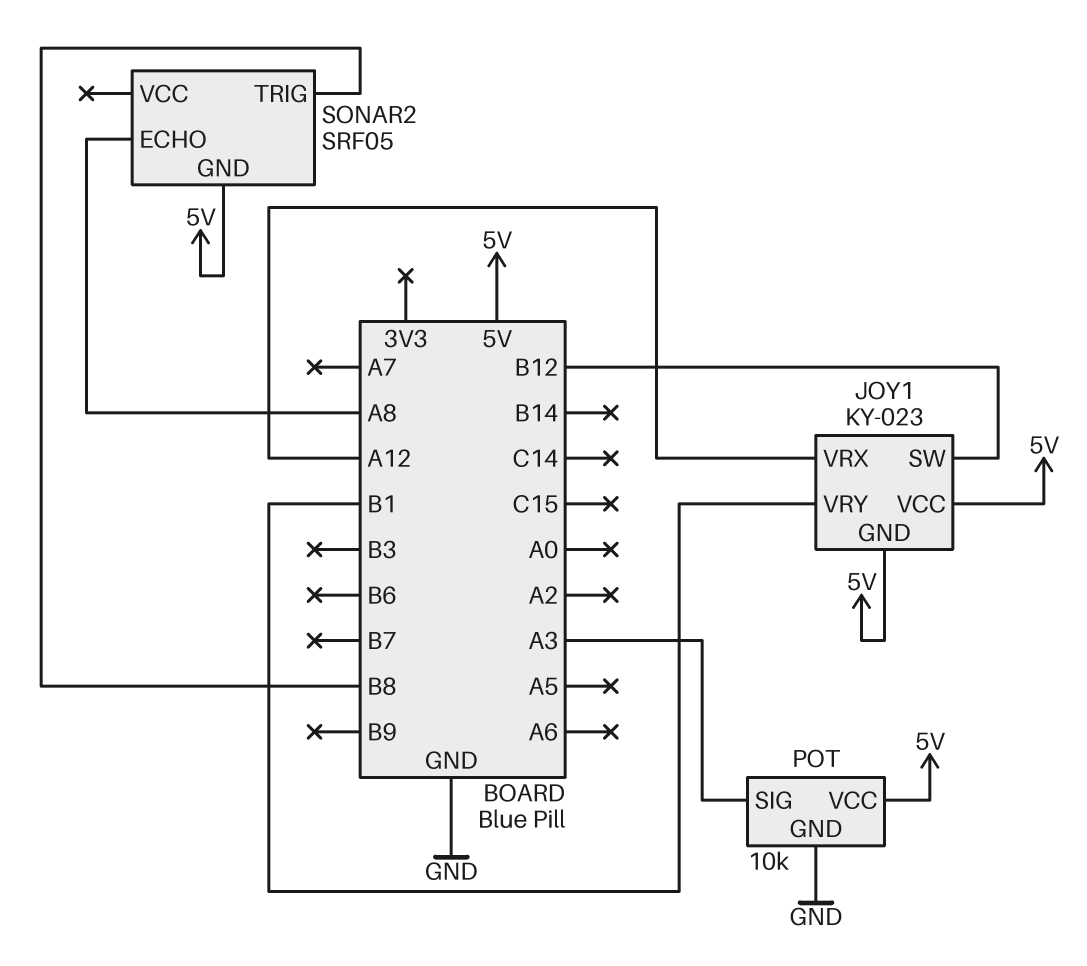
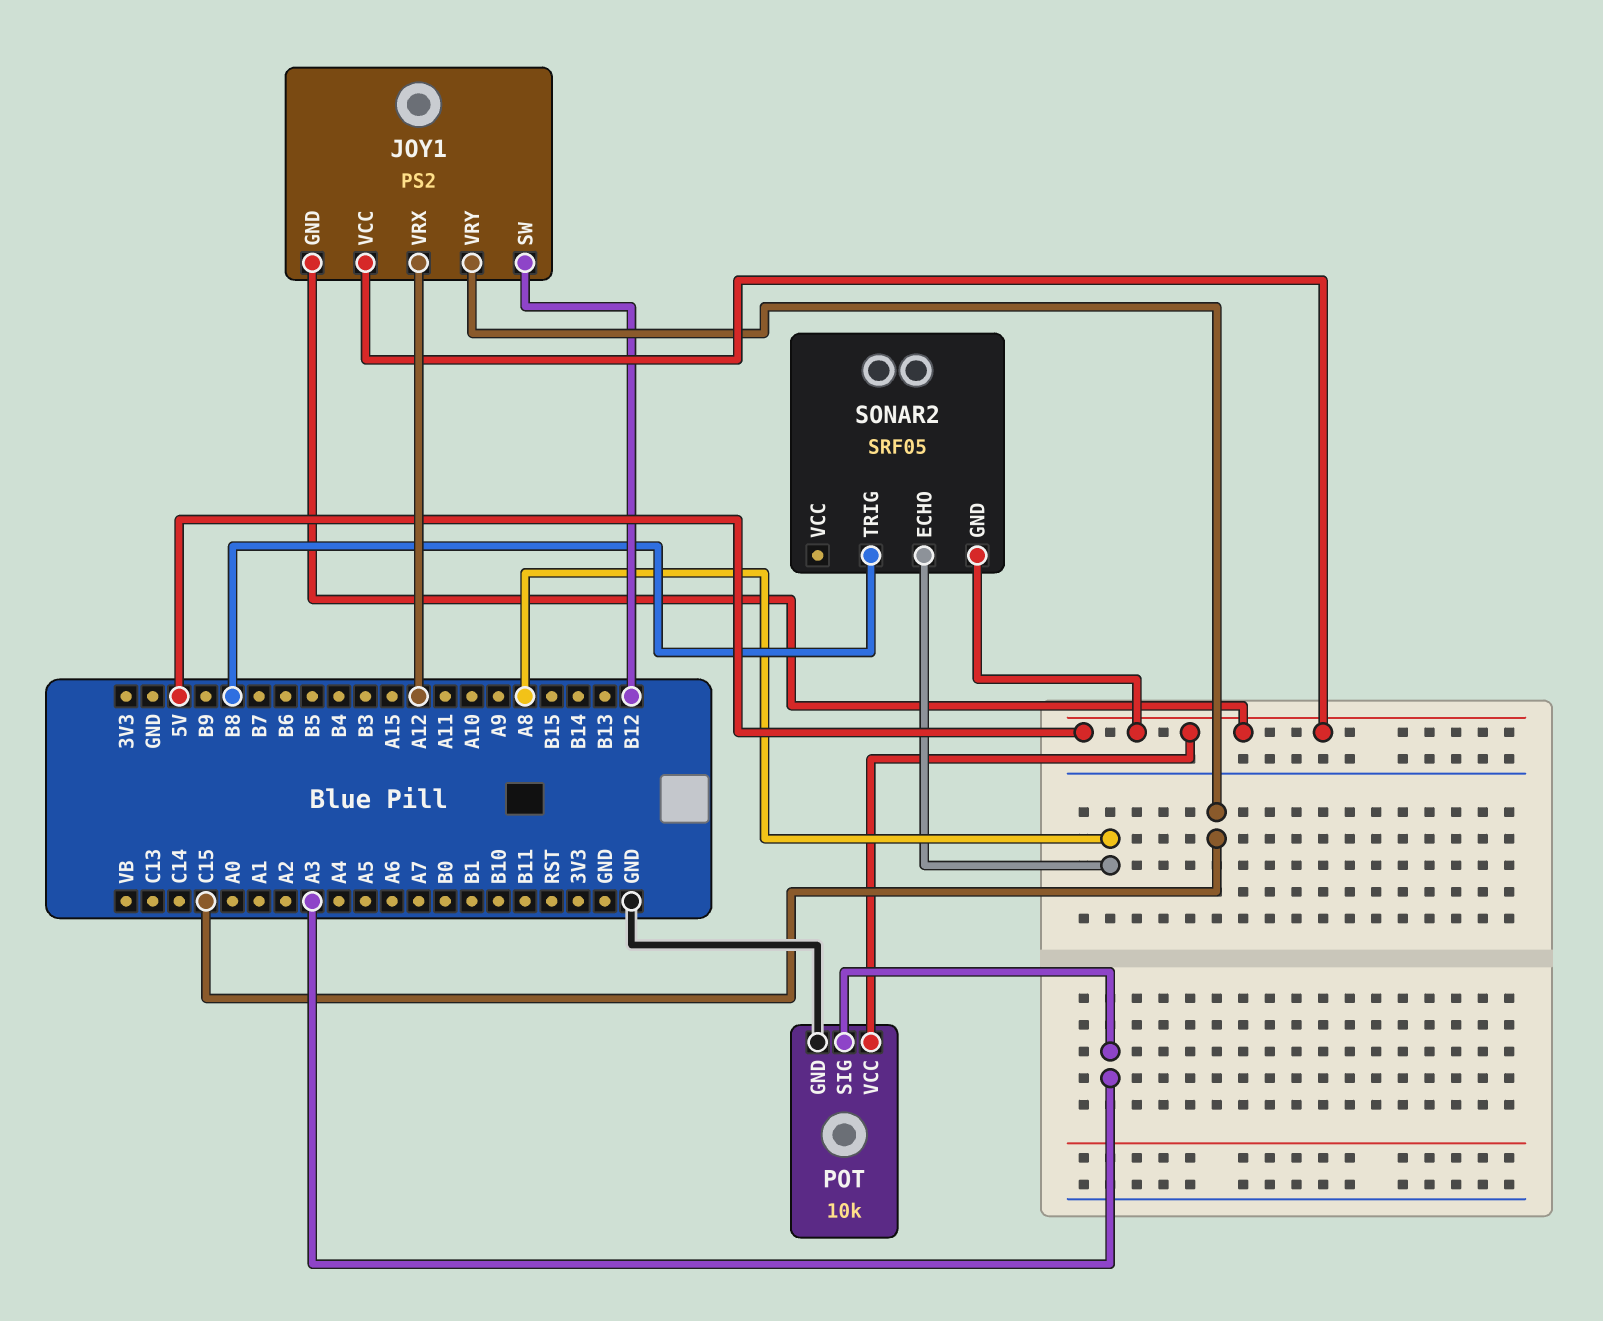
JOY1: KY-023 -> PS2
JOY1 pin VRY: B1 -> C15

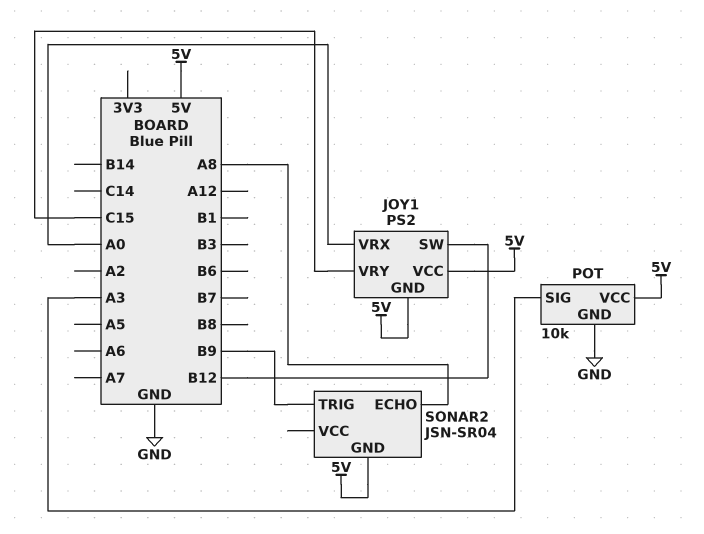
JOY1 pin VRX: A12 -> A0
SONAR2: SRF05 -> JSN-SR04
SONAR2 pin TRIG: B8 -> B9

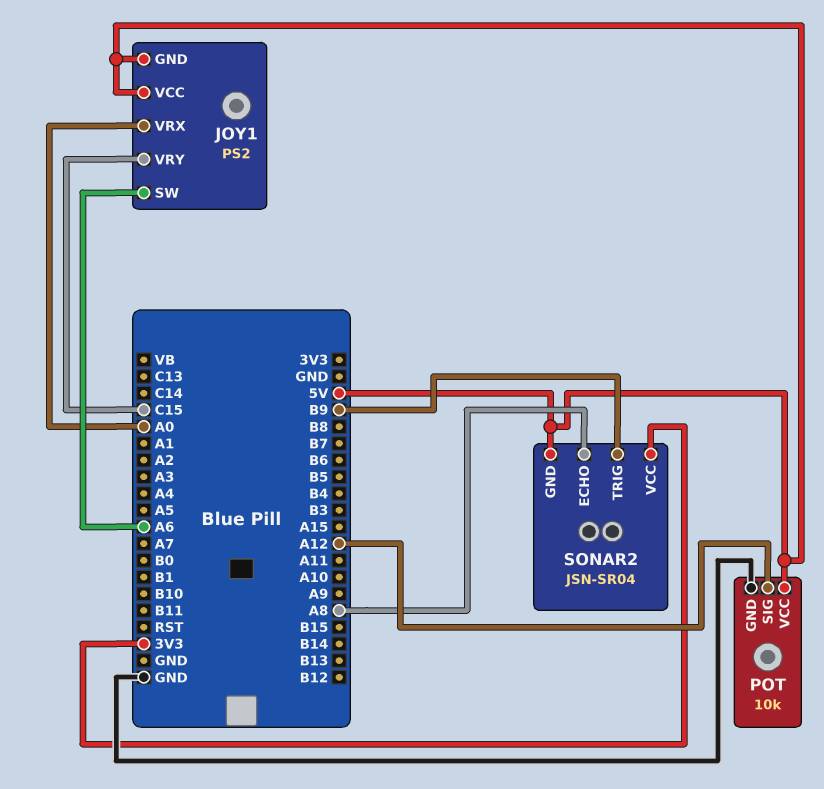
JOY1 pin SW: B12 -> A6
POT pin SIG: A3 -> A12
SONAR2 pin VCC: none -> 3V3

